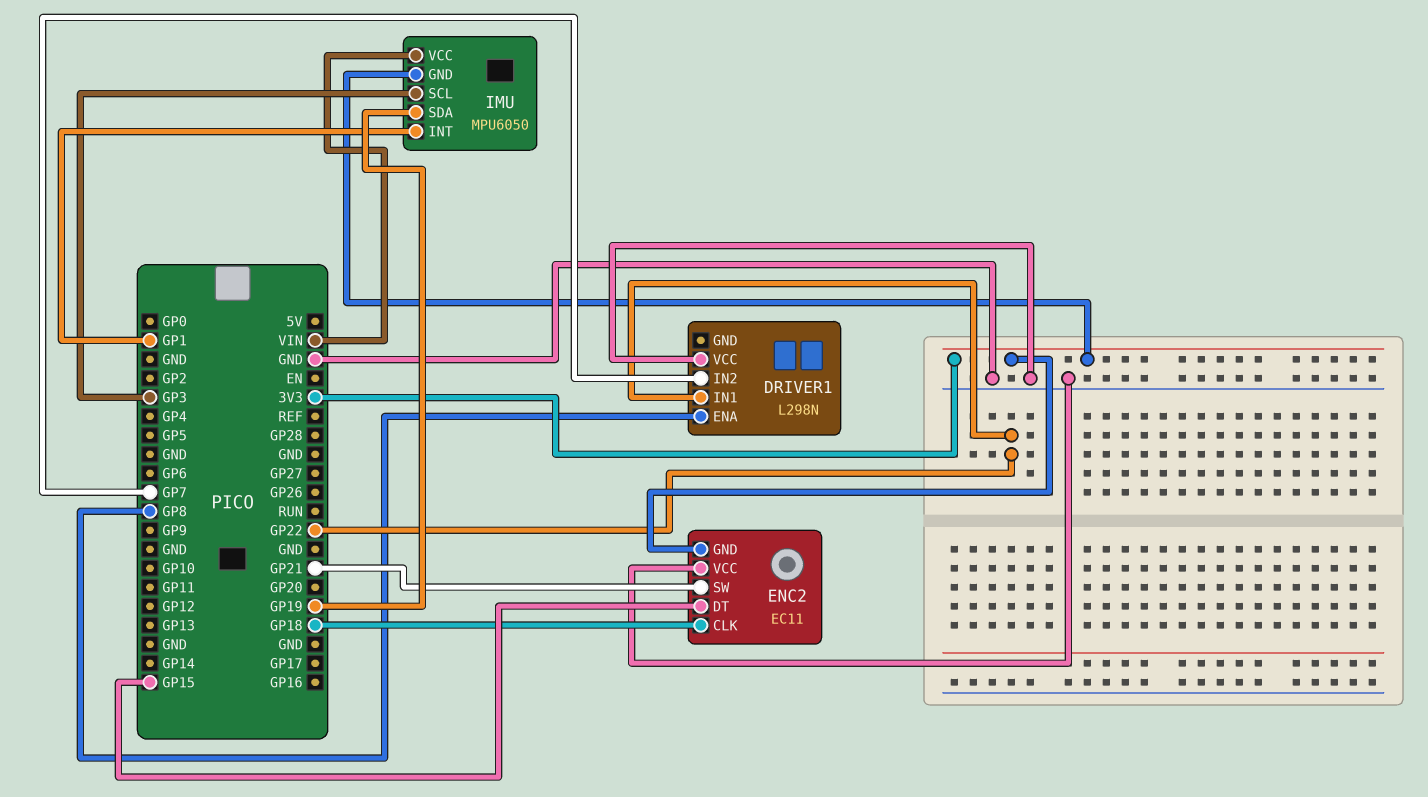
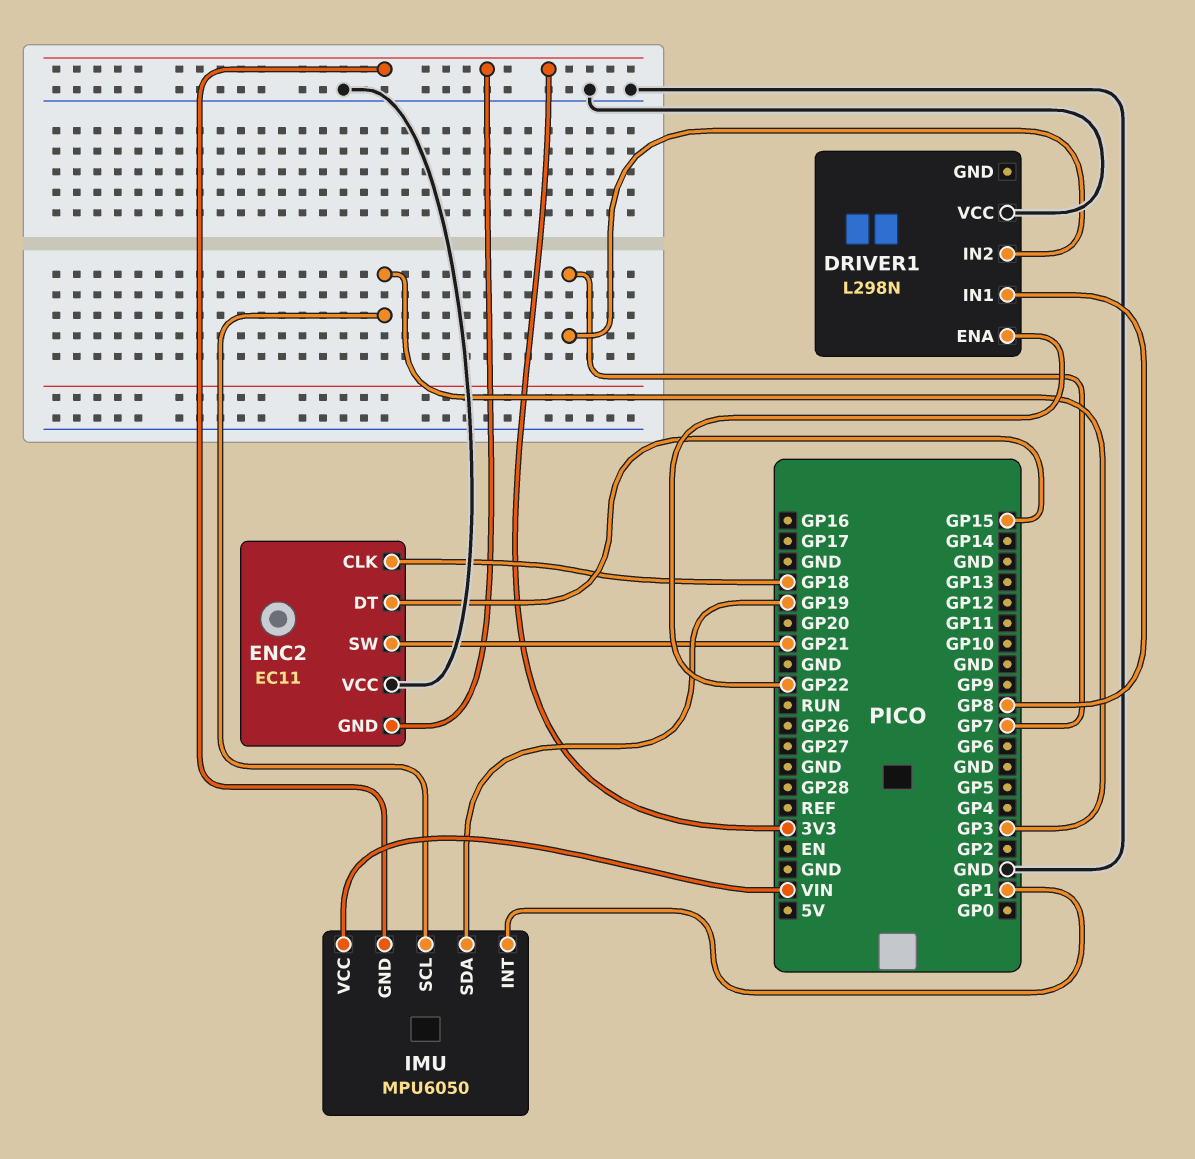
DRIVER1 pin ENA: GP8 -> GP22
DRIVER1 pin IN1: GP22 -> GP8

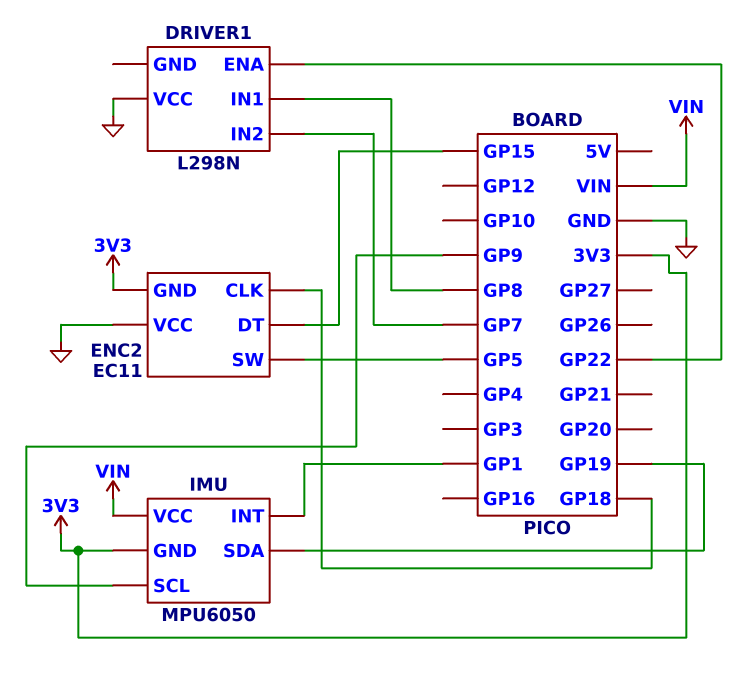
ENC2 pin SW: GP21 -> GP5
IMU pin SCL: GP3 -> GP9

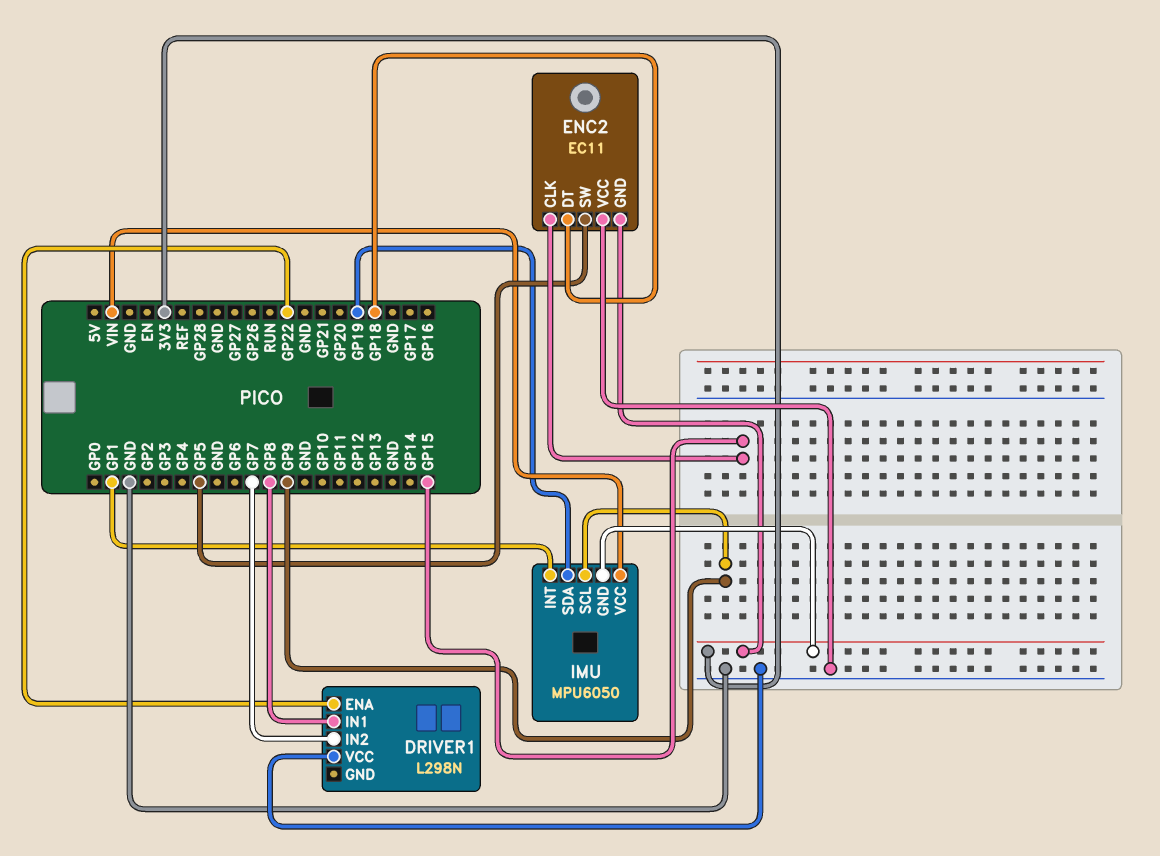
ENC2 pin CLK: GP18 -> GP15
ENC2 pin DT: GP15 -> GP18

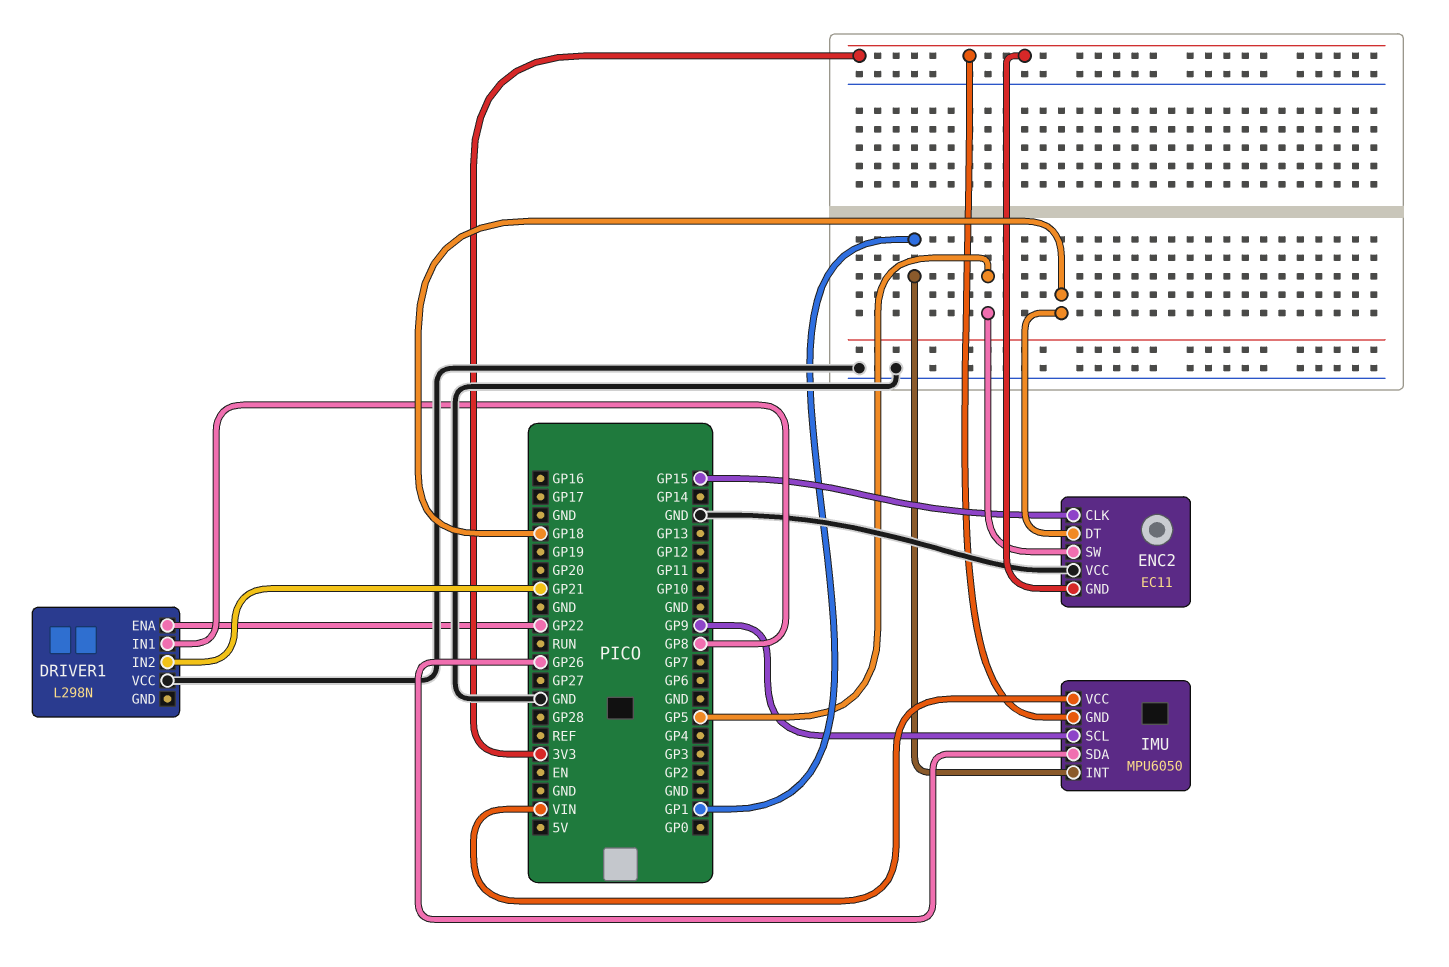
DRIVER1 pin IN2: GP7 -> GP21
IMU pin SDA: GP19 -> GP26

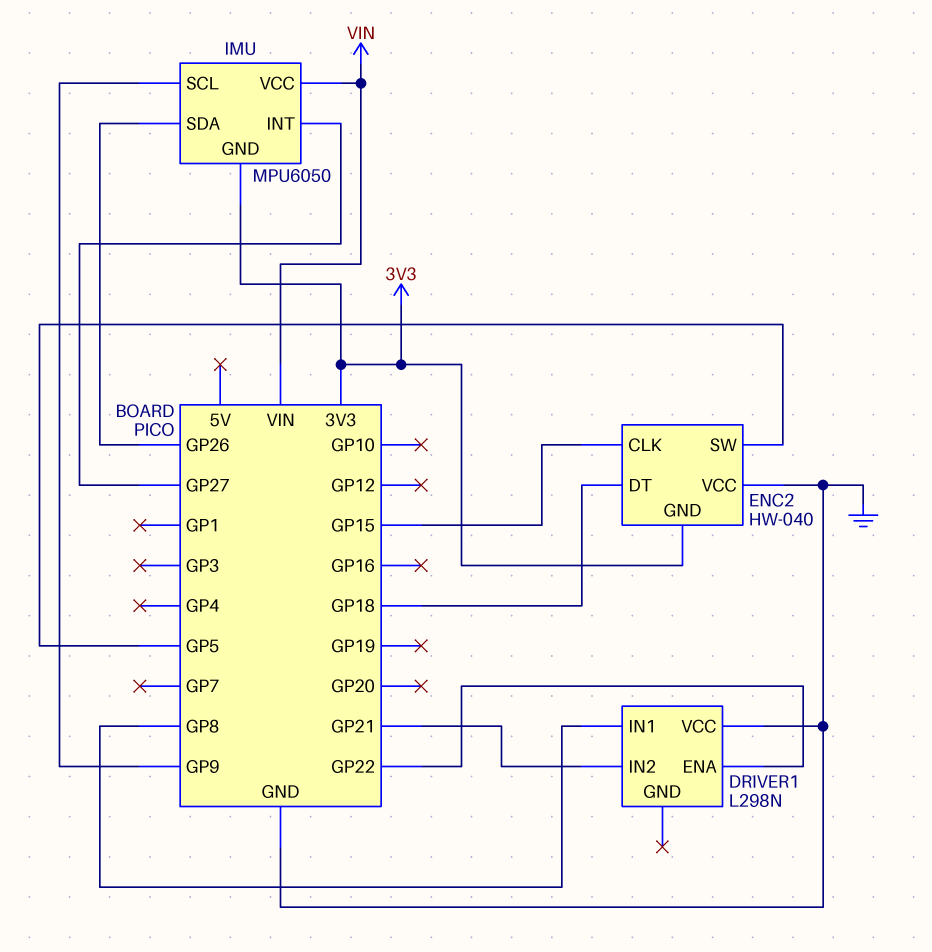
ENC2: EC11 -> HW-040
IMU pin INT: GP1 -> GP27

